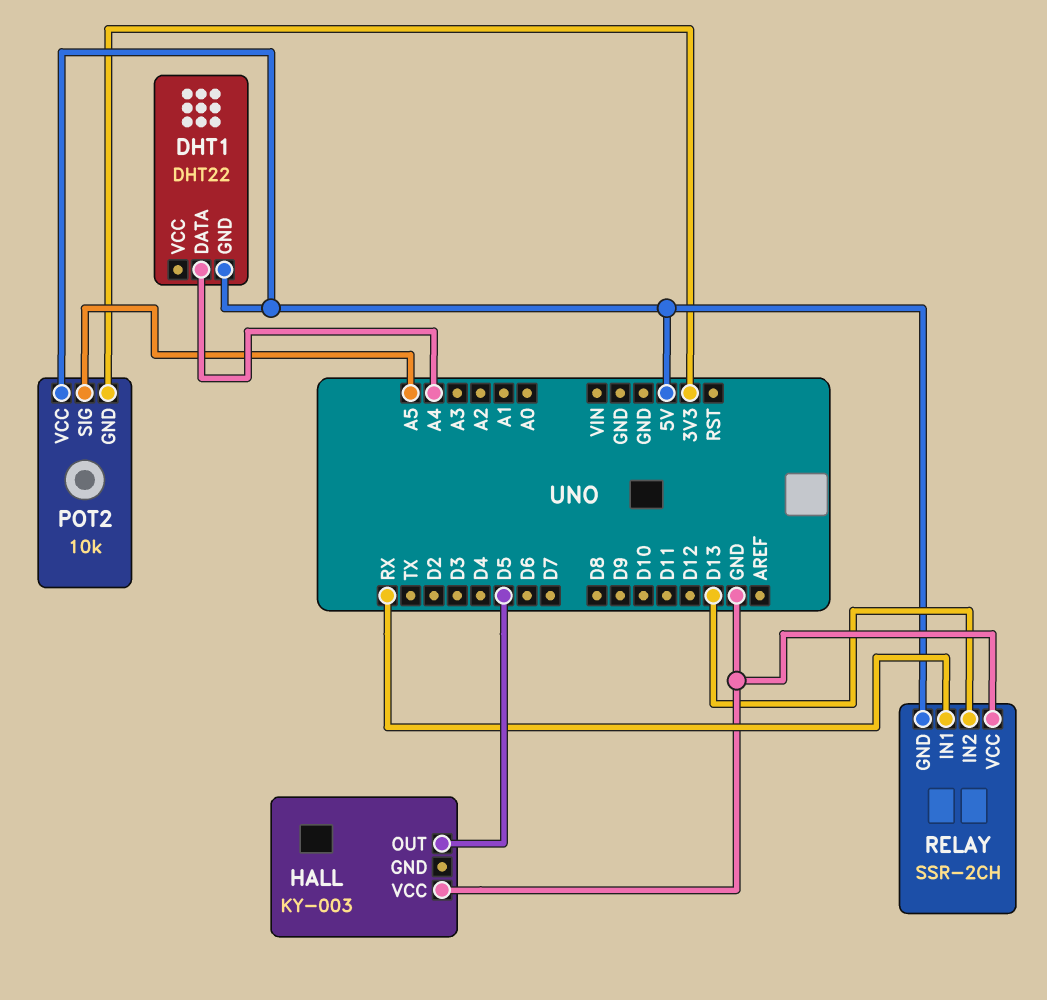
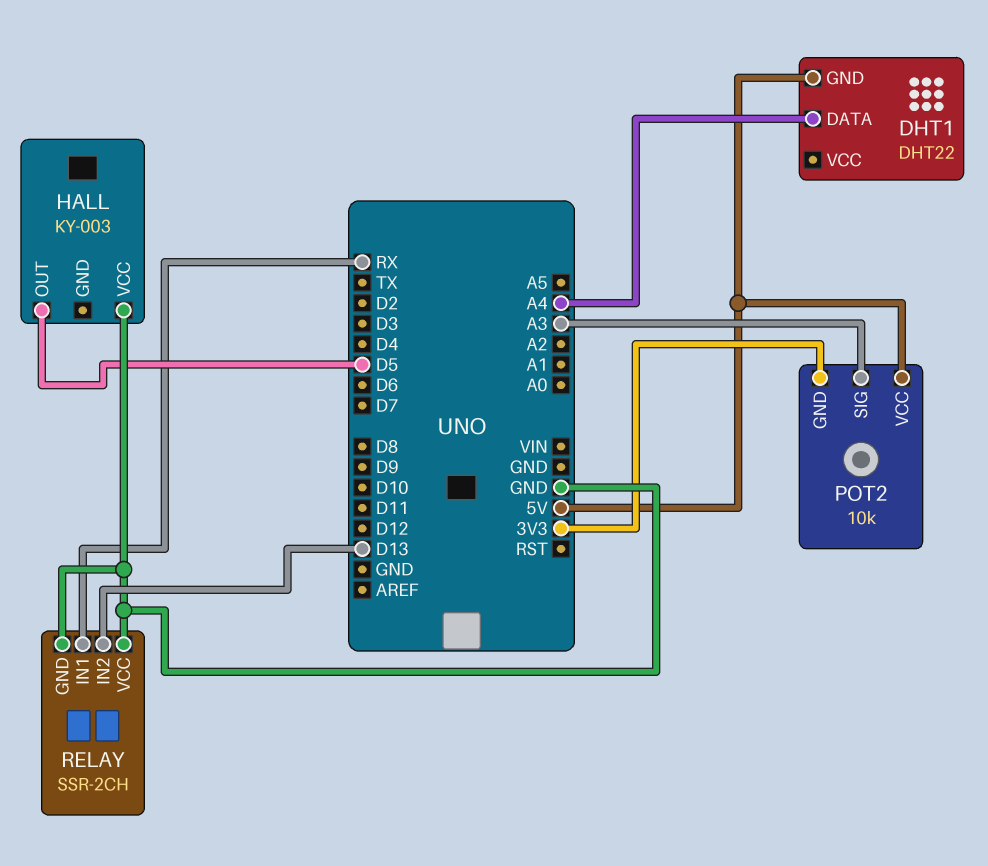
POT2 pin SIG: A5 -> A3
RELAY pin GND: 5V -> GND

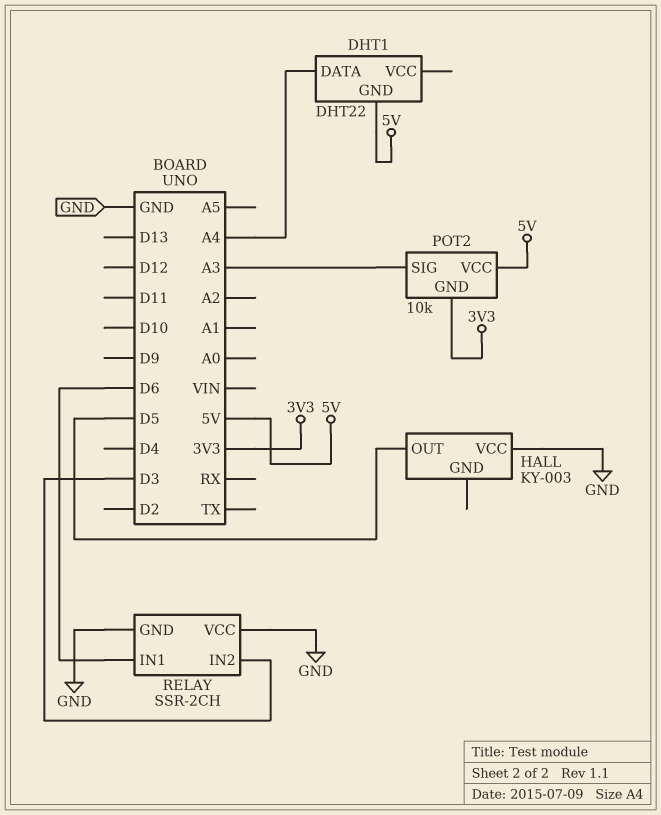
RELAY pin IN1: RX -> D6
RELAY pin IN2: D13 -> D3

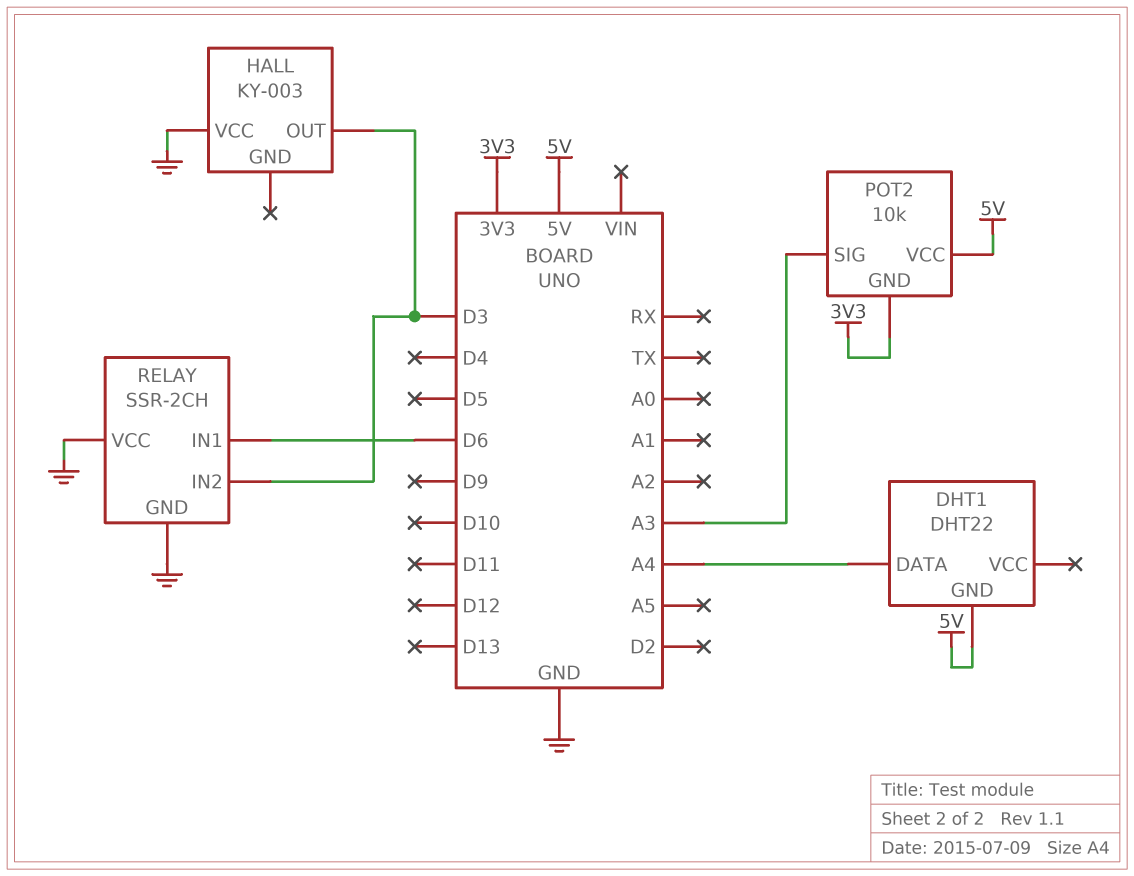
HALL pin OUT: D5 -> D3

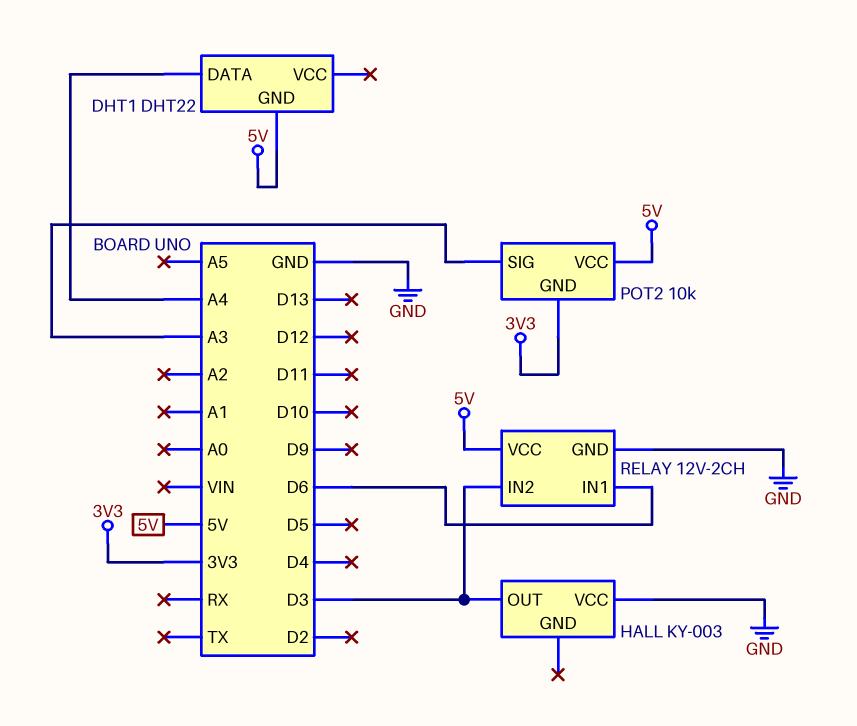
RELAY: SSR-2CH -> 12V-2CH
RELAY pin VCC: GND -> 5V

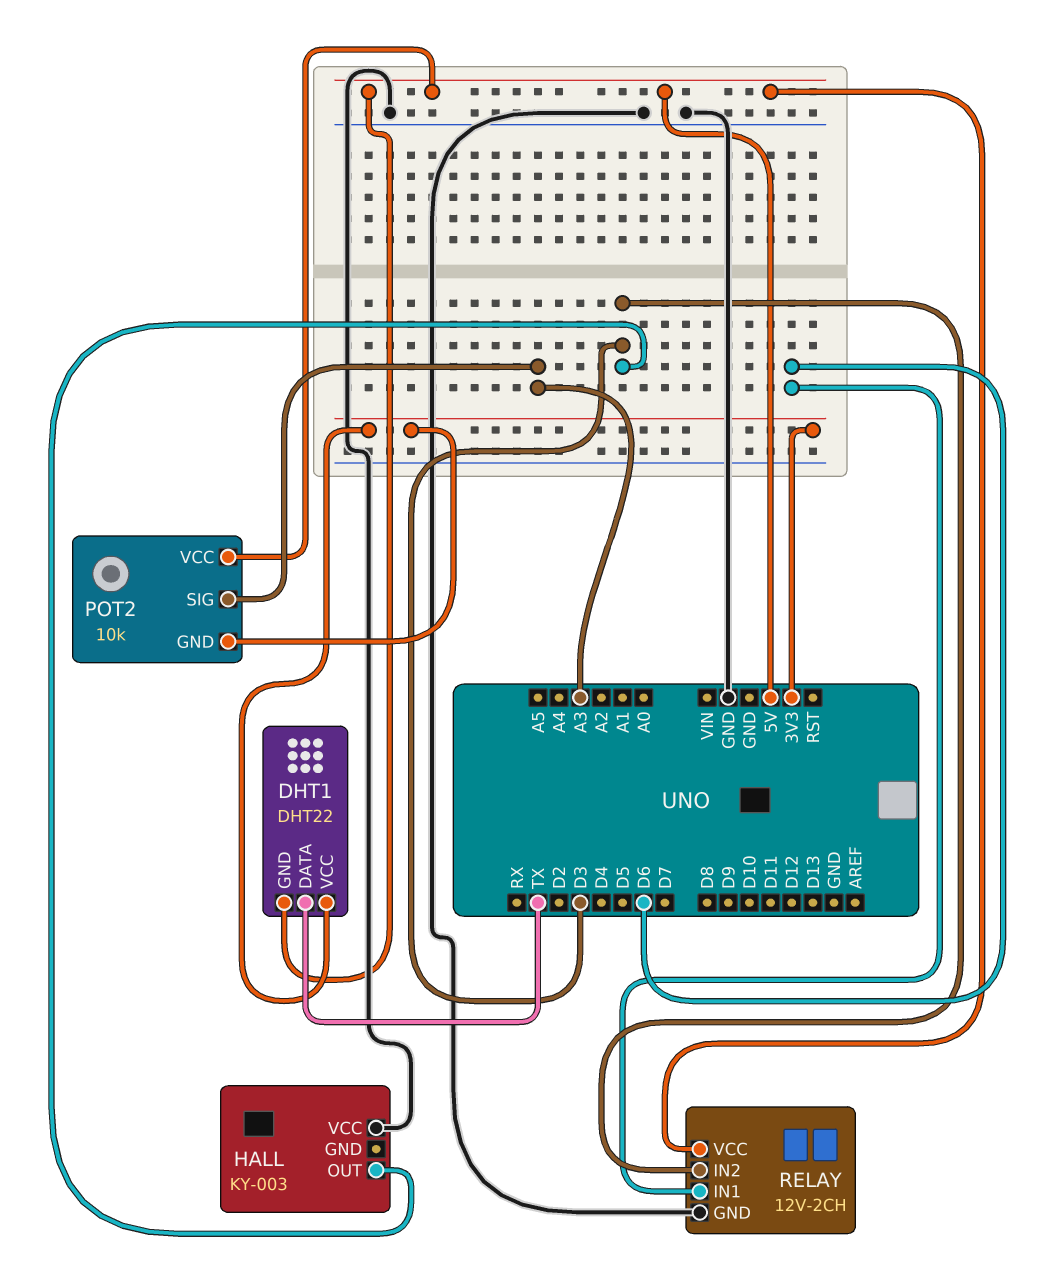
DHT1 pin DATA: A4 -> TX
DHT1 pin VCC: none -> 3V3

